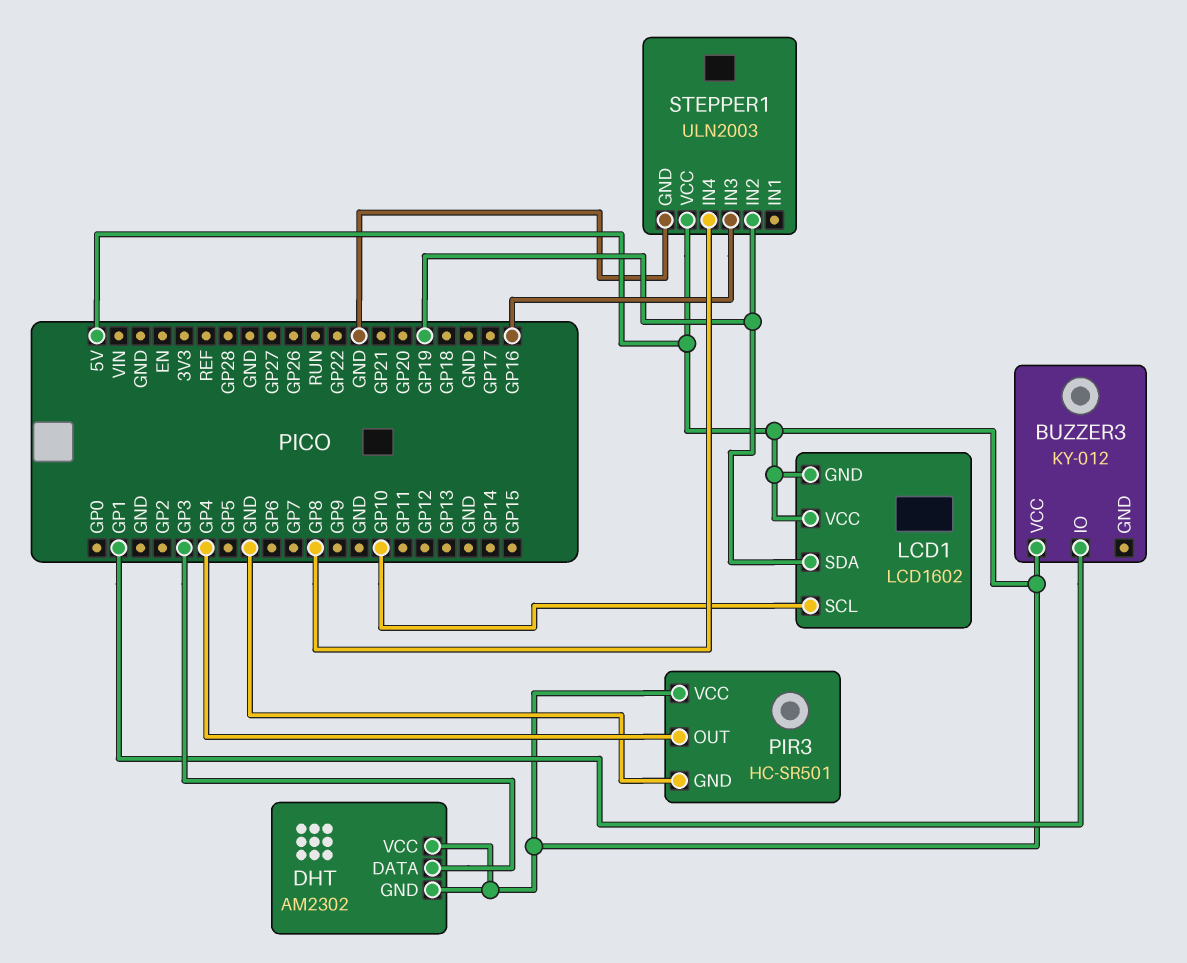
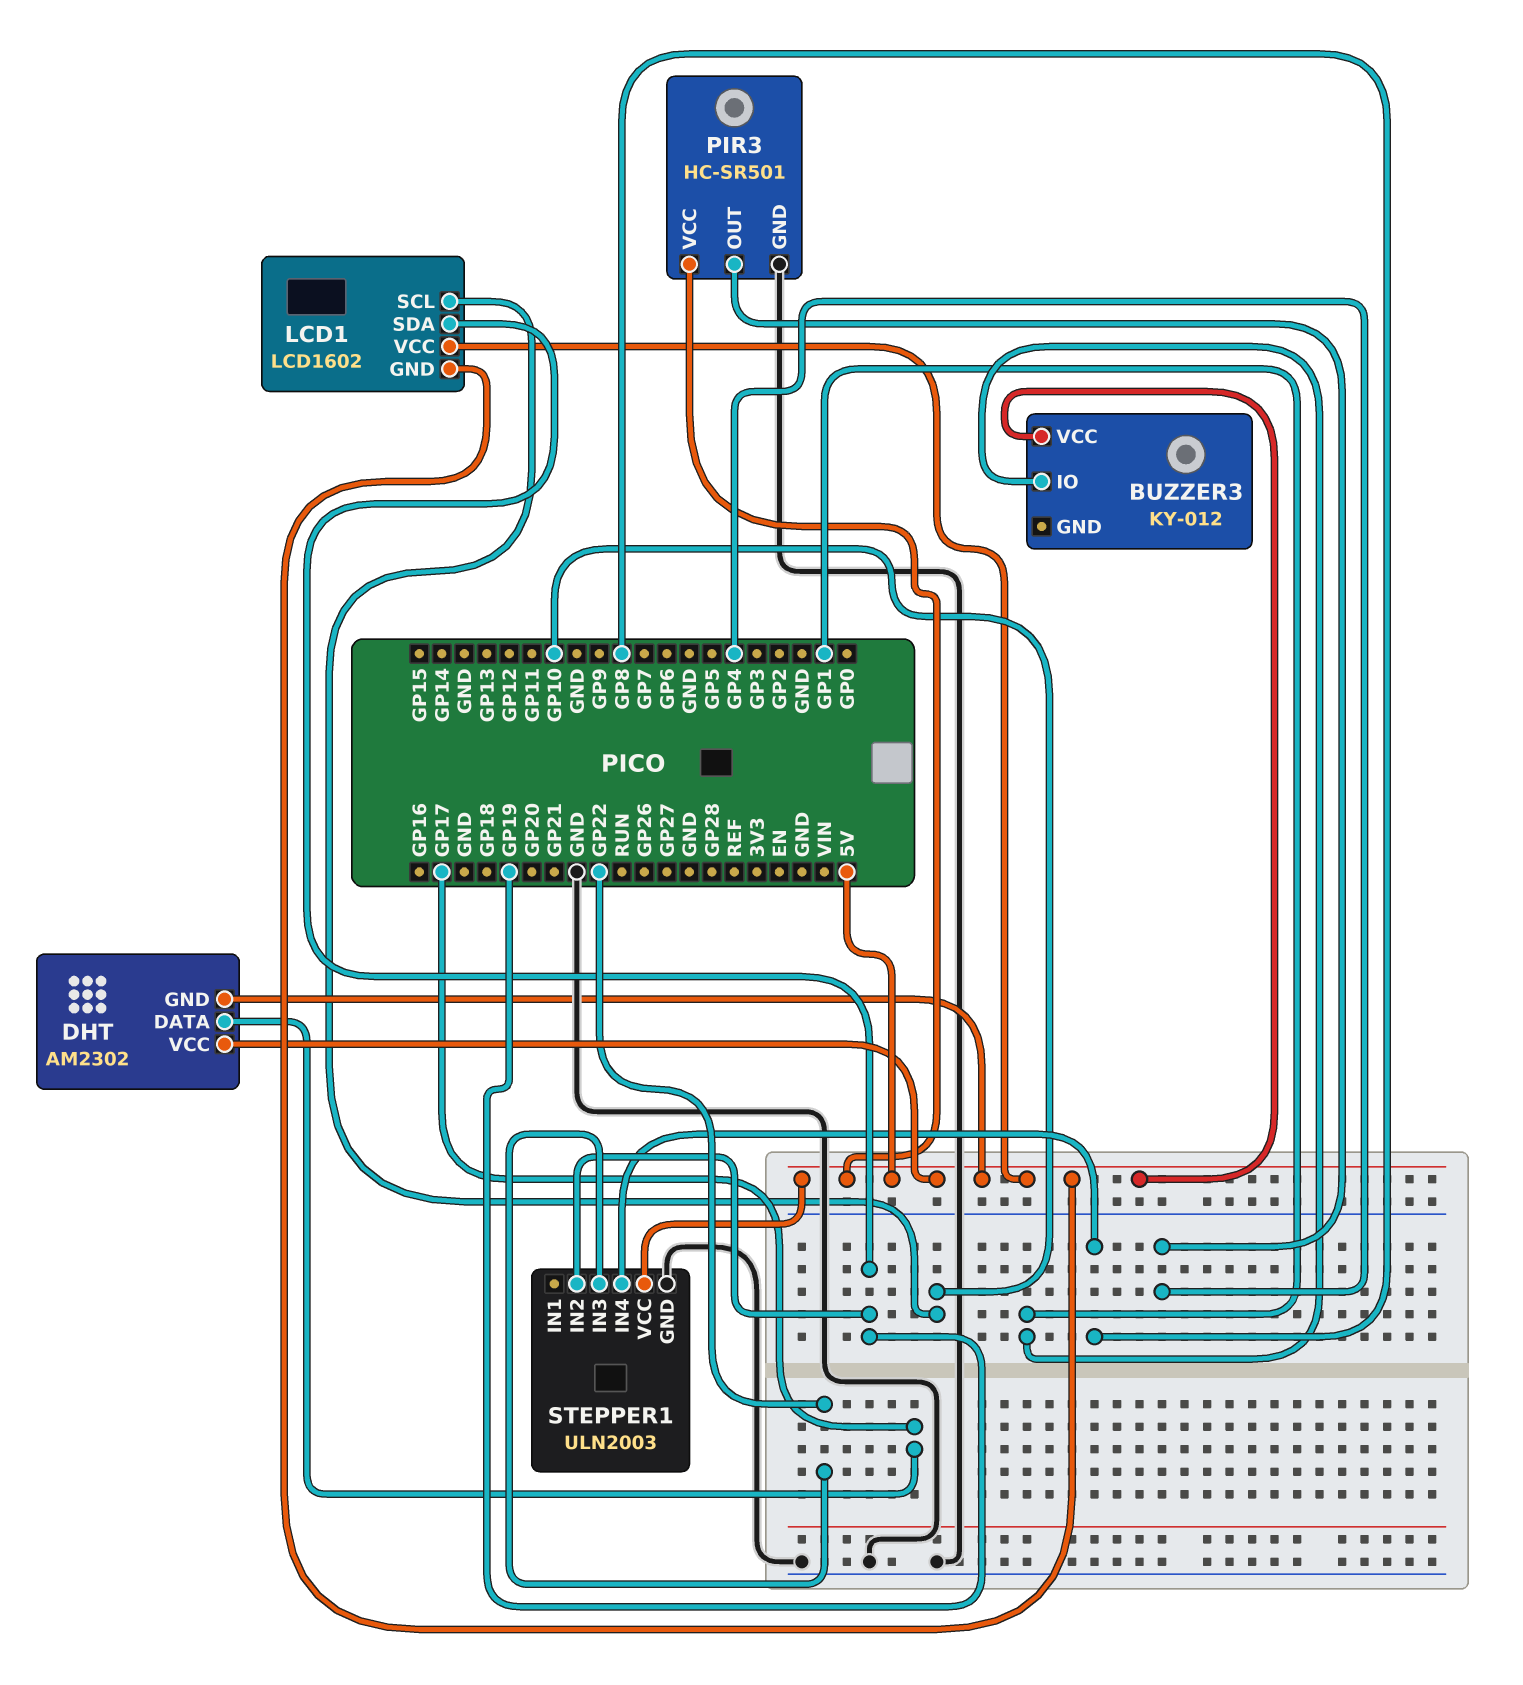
DHT pin DATA: GP3 -> GP17
STEPPER1 pin IN3: GP16 -> GP22

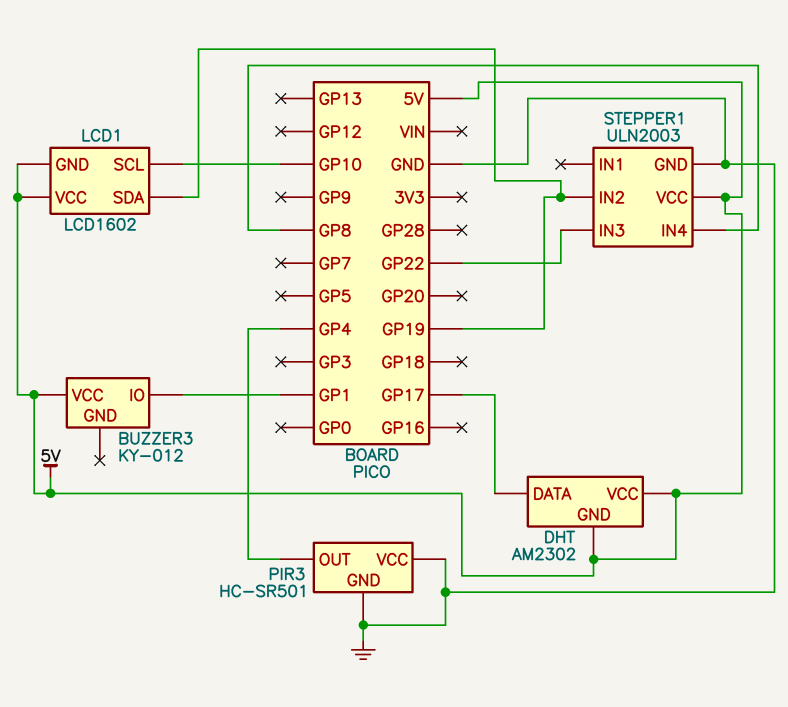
PIR3 pin VCC: 5V -> GND

